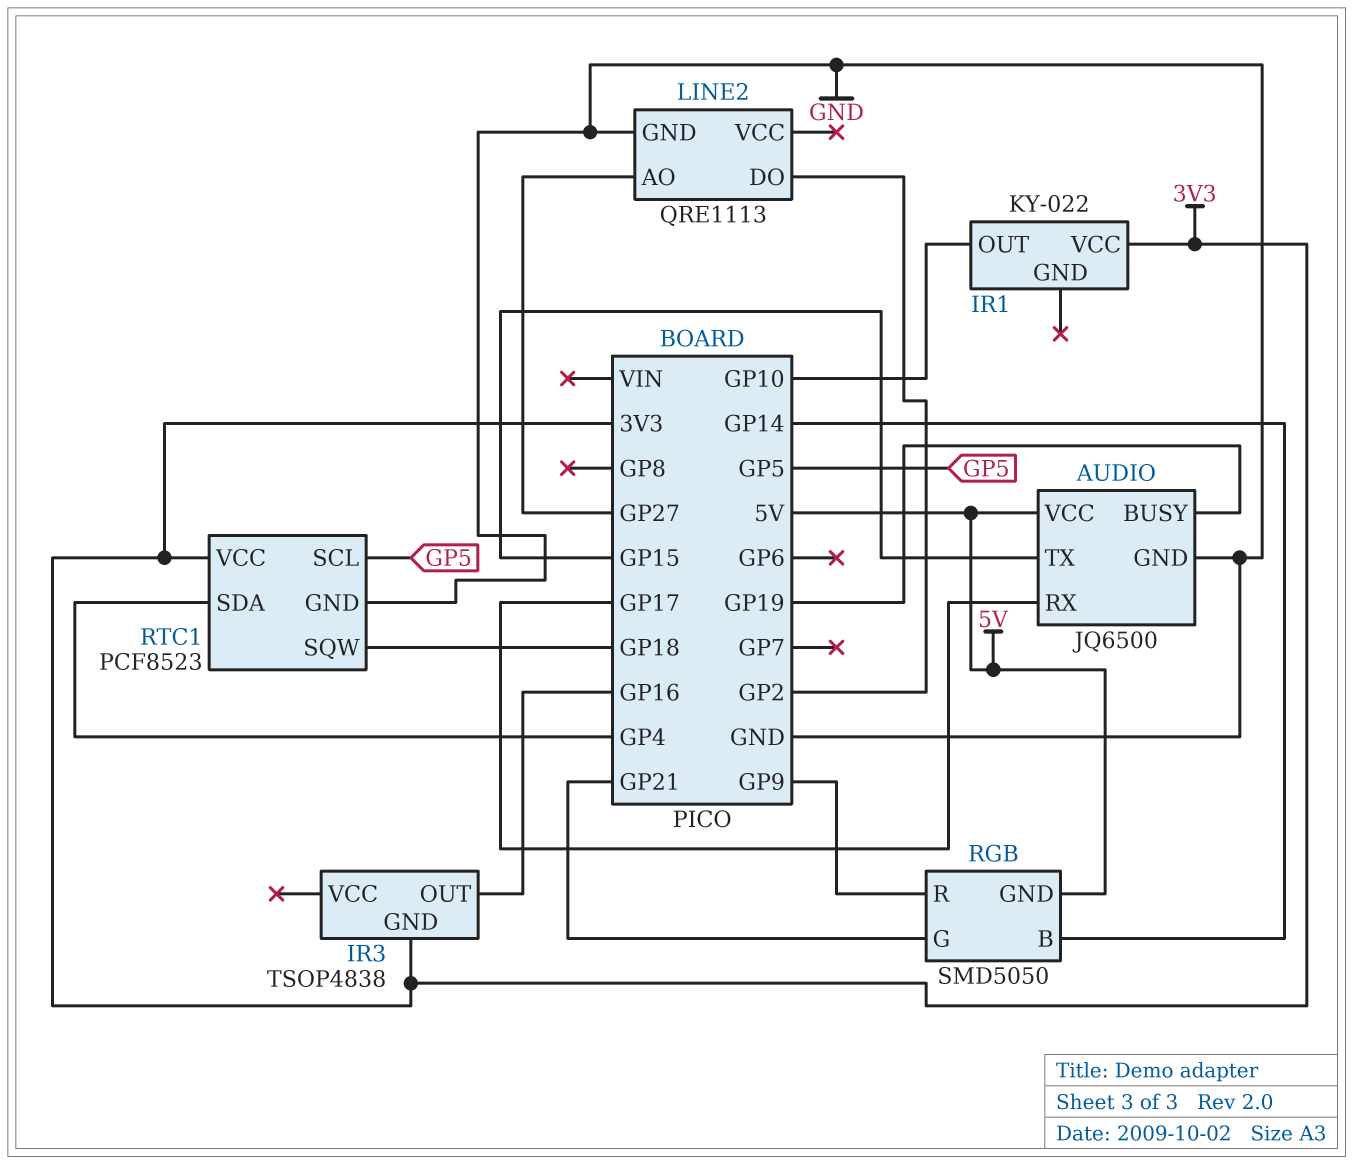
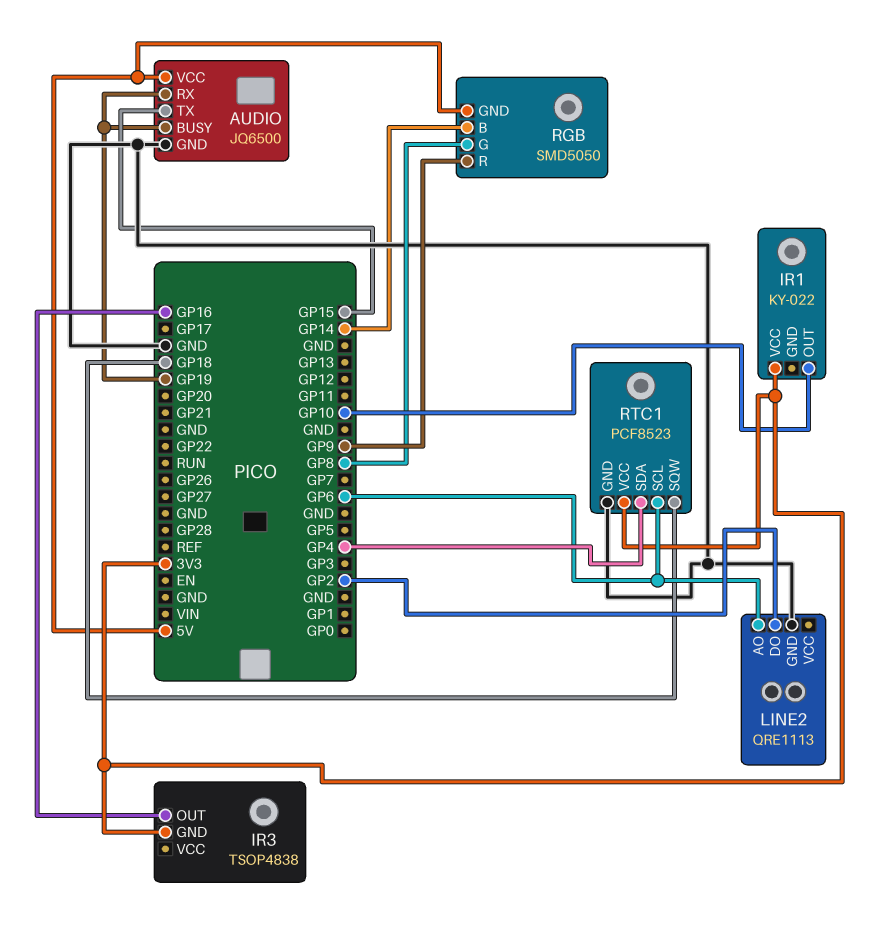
AUDIO pin RX: GP17 -> GP19
LINE2 pin AO: GP27 -> GP6
RGB pin G: GP21 -> GP8
RTC1 pin SCL: GP5 -> GP6

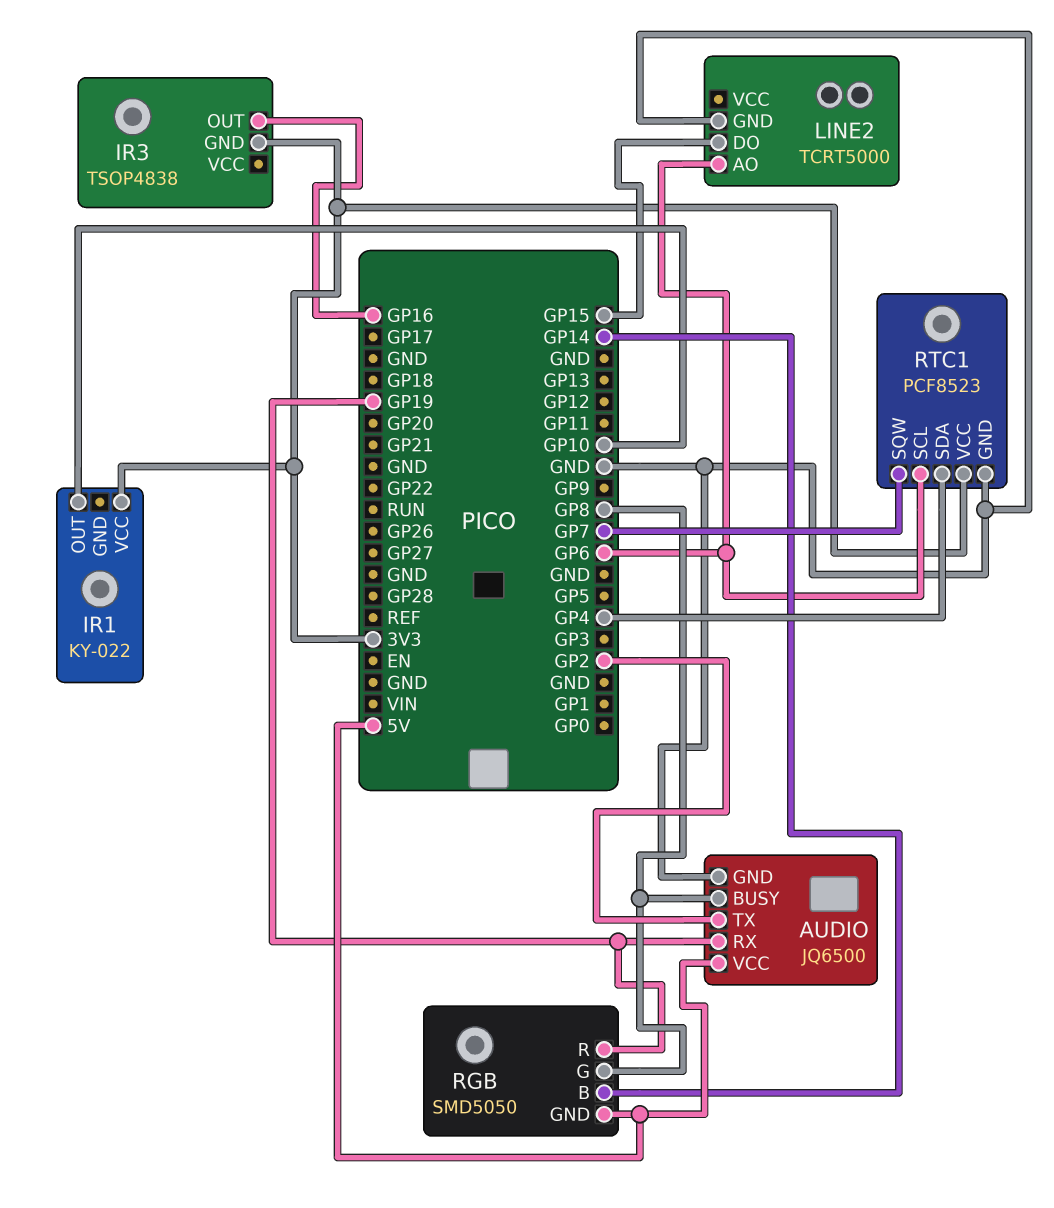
AUDIO pin BUSY: GP19 -> GP8
AUDIO pin TX: GP15 -> GP2
LINE2: QRE1113 -> TCRT5000
LINE2 pin DO: GP2 -> GP15
RGB pin R: GP9 -> GP19
RTC1 pin SQW: GP18 -> GP7

